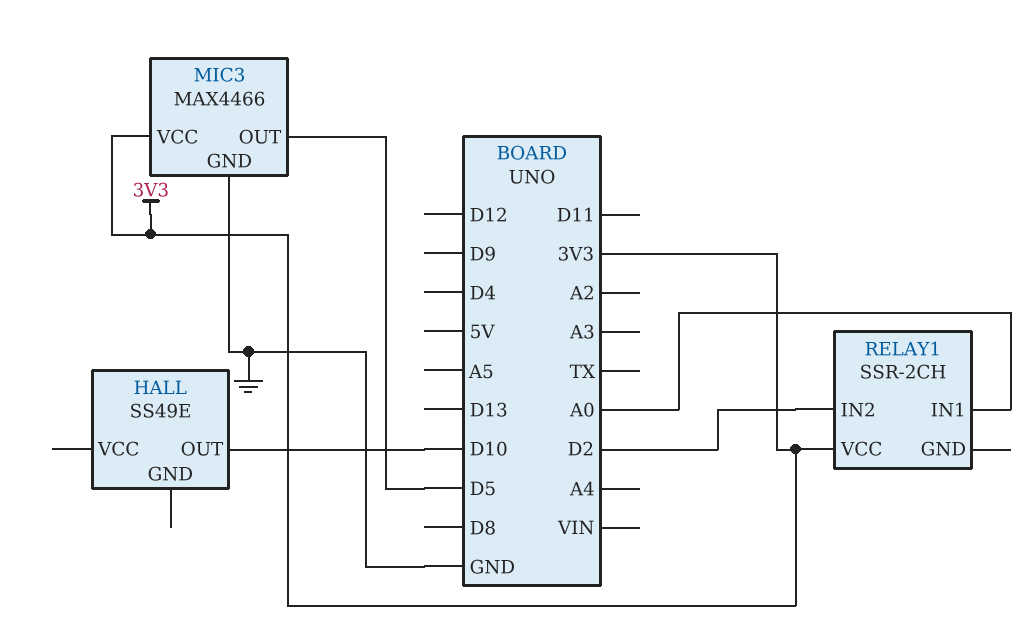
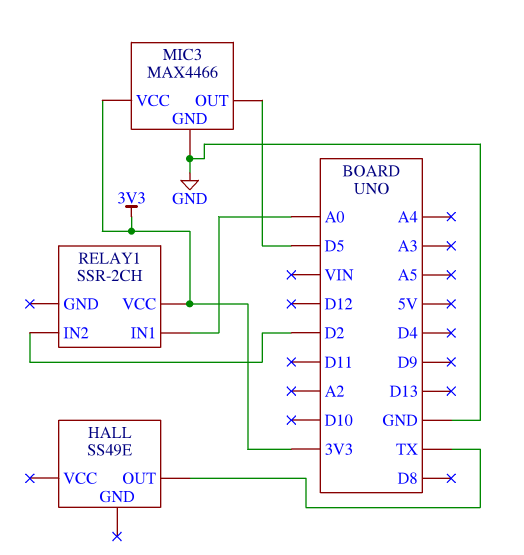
HALL pin OUT: D10 -> TX

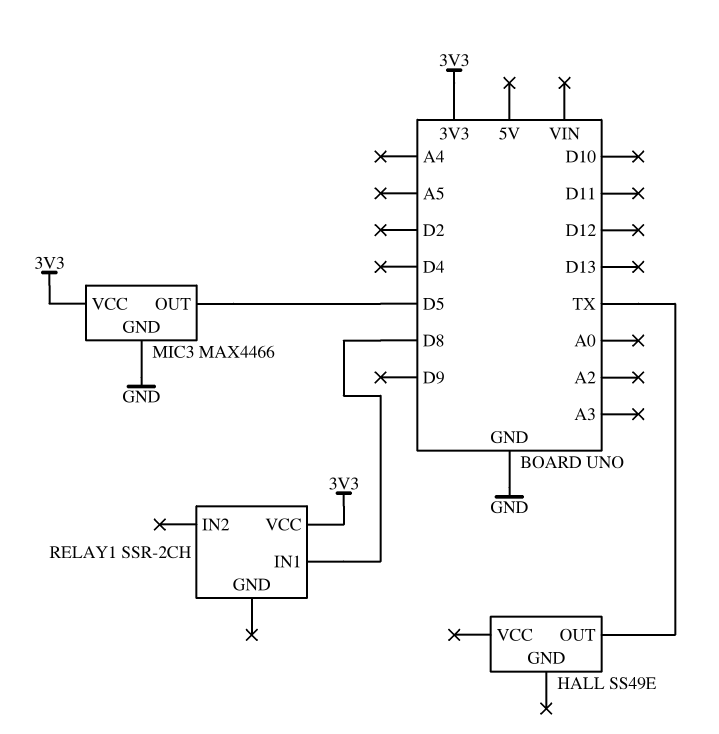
RELAY1 pin IN1: A0 -> D8
RELAY1 pin IN2: D2 -> none

